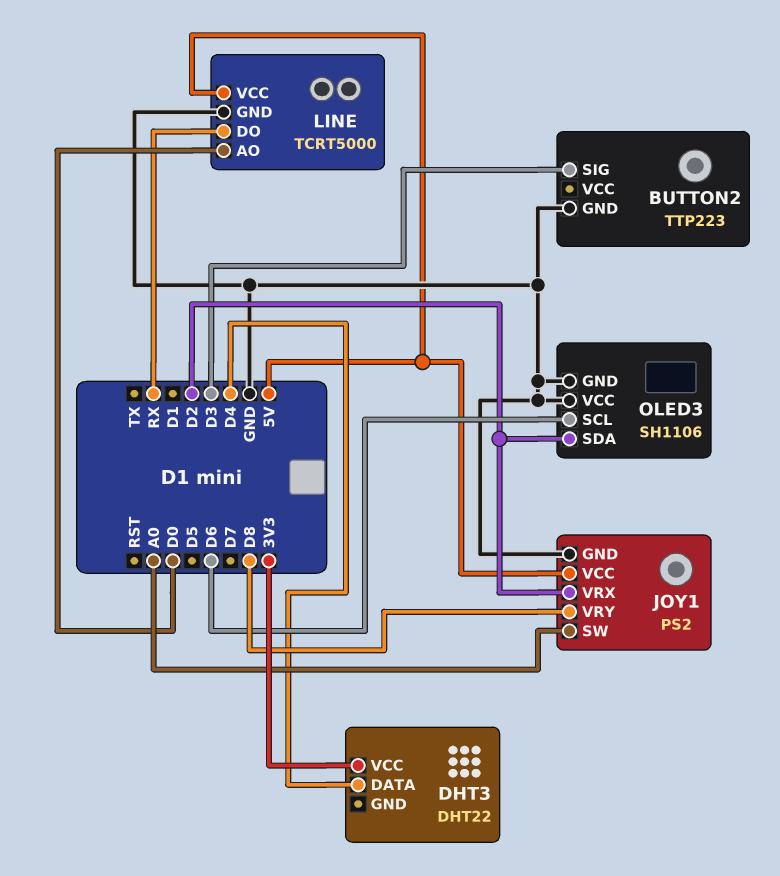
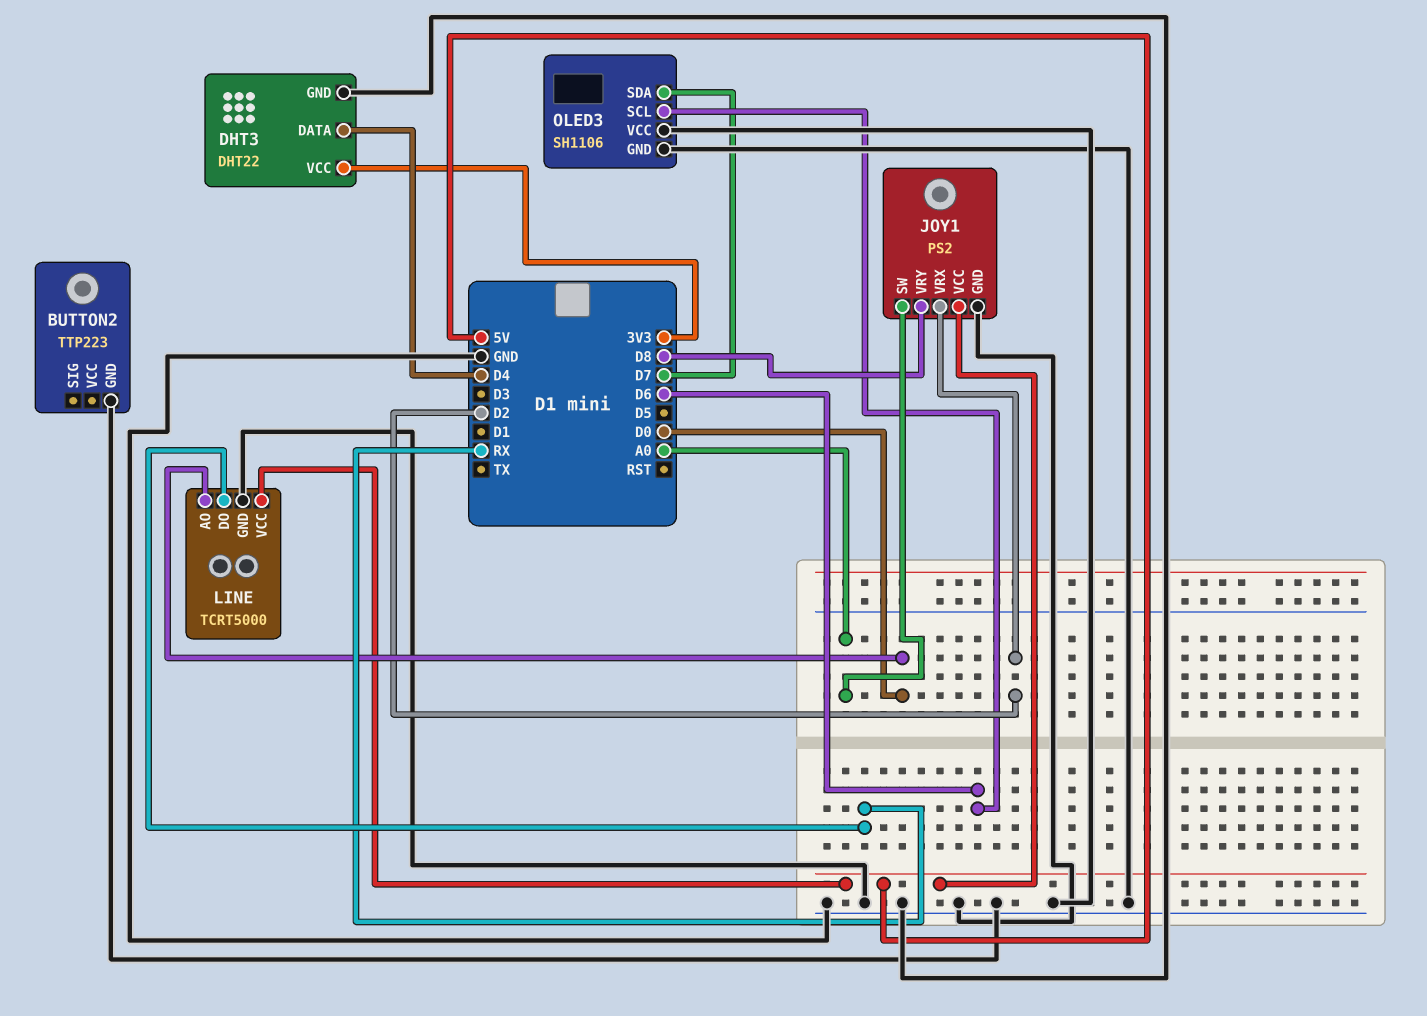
BUTTON2 pin SIG: D3 -> none
DHT3 pin GND: none -> GND
OLED3 pin SDA: D2 -> D7

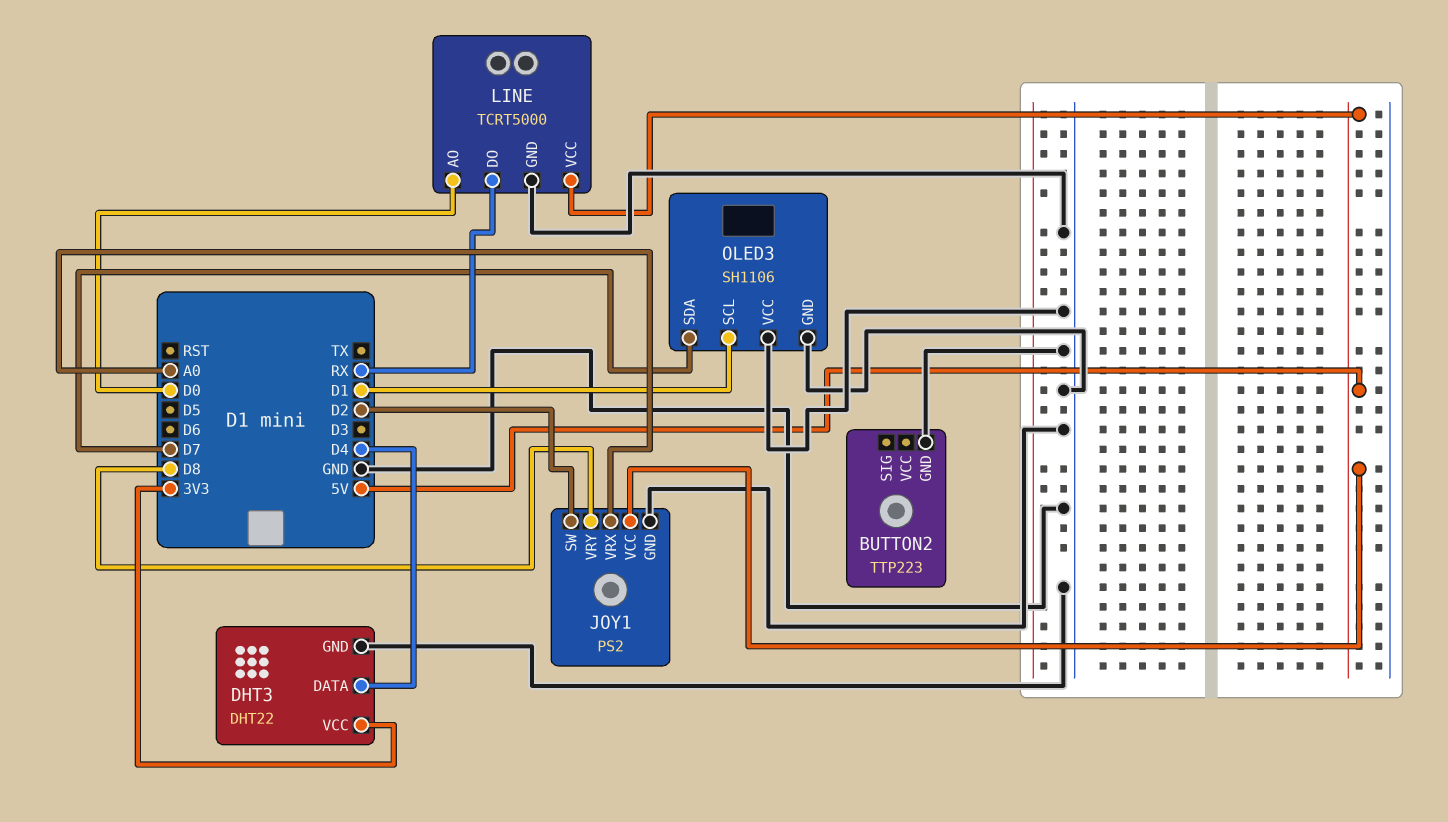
JOY1 pin SW: A0 -> D2
JOY1 pin VRX: D2 -> A0
OLED3 pin SCL: D6 -> D1

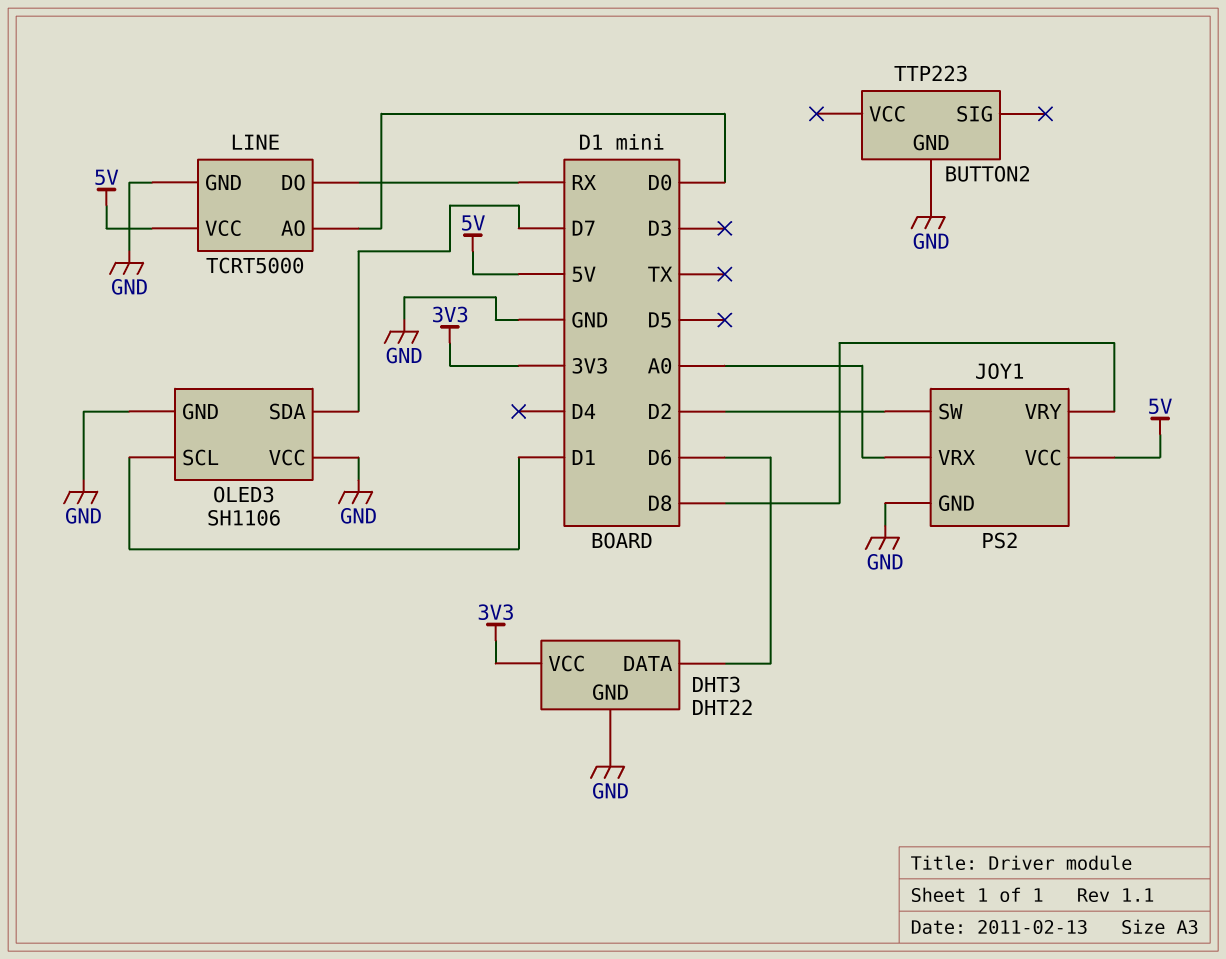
DHT3 pin DATA: D4 -> D6

